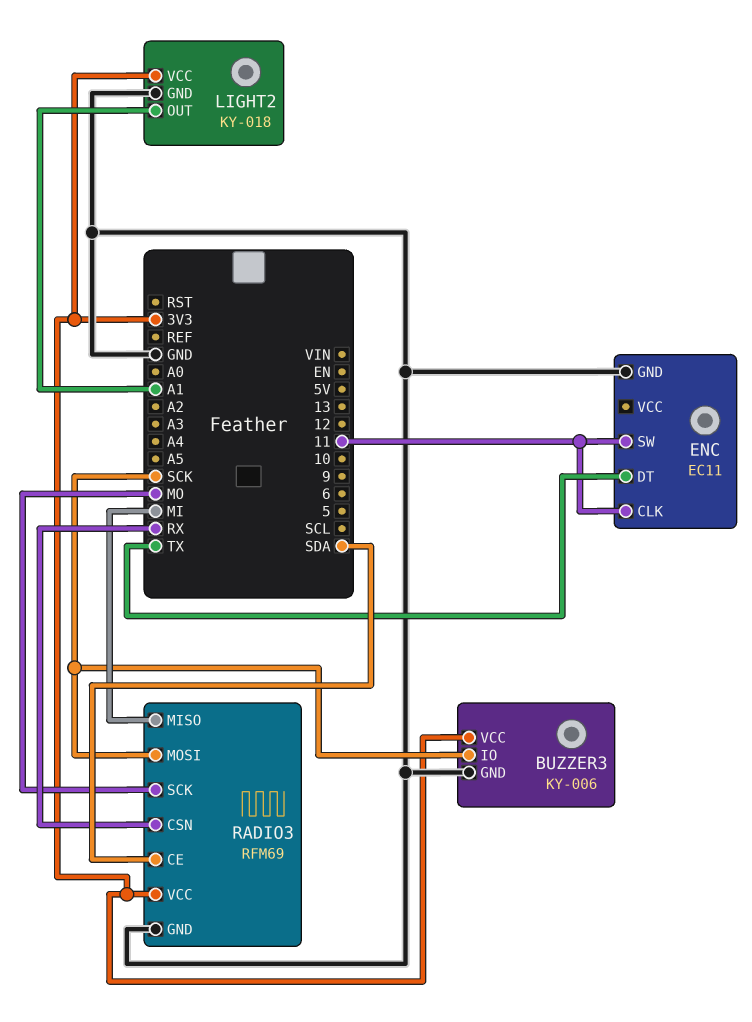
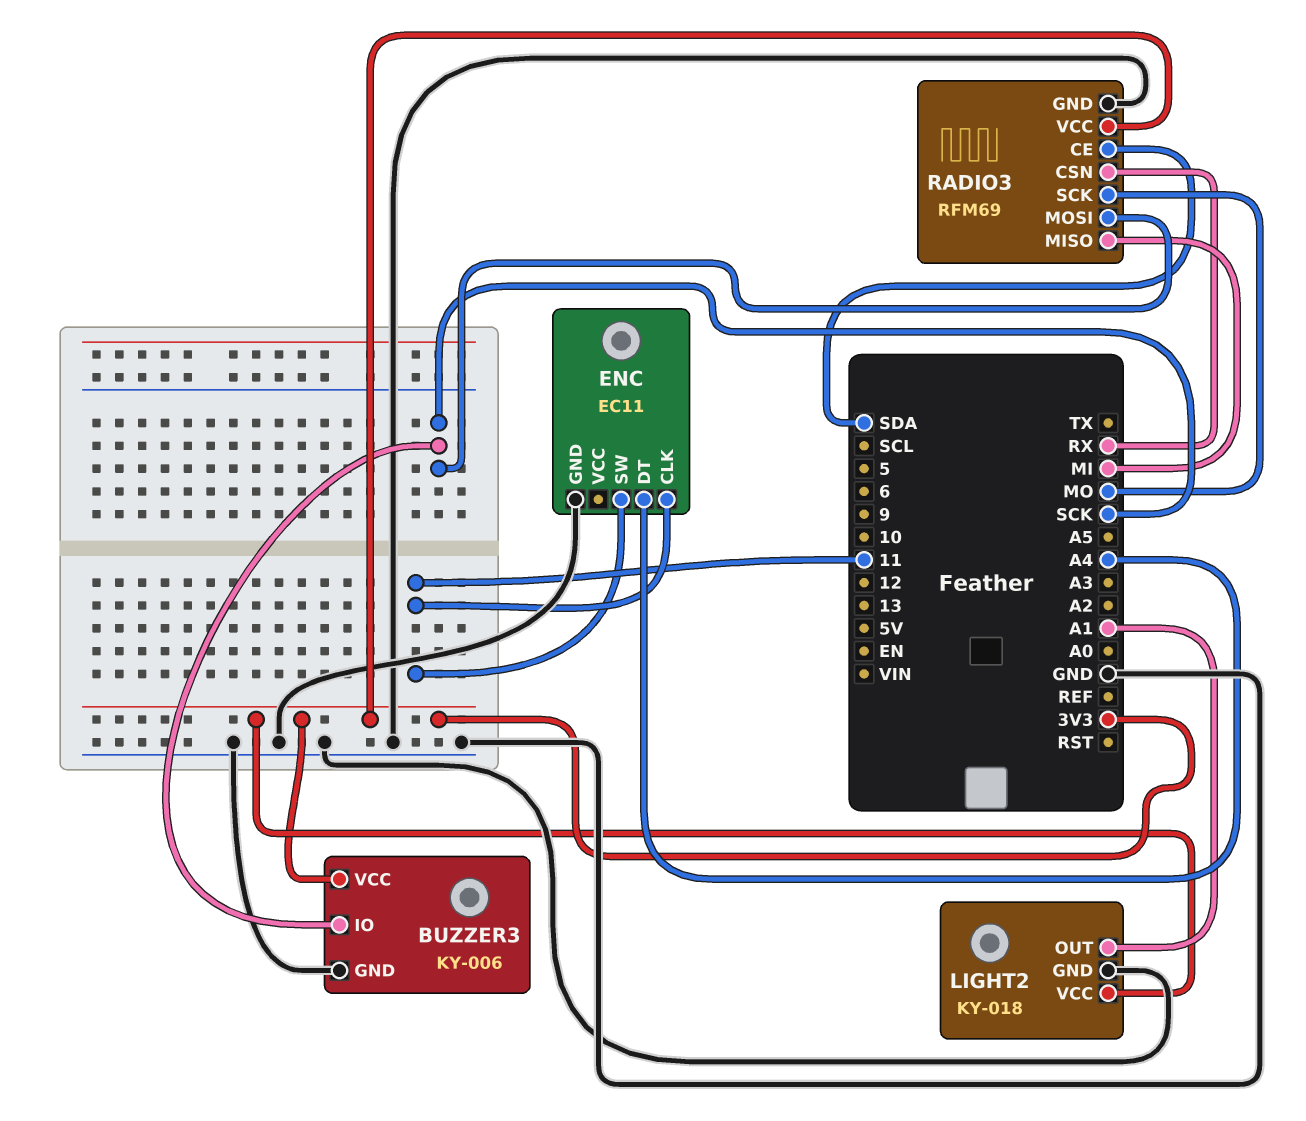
ENC pin DT: TX -> A4

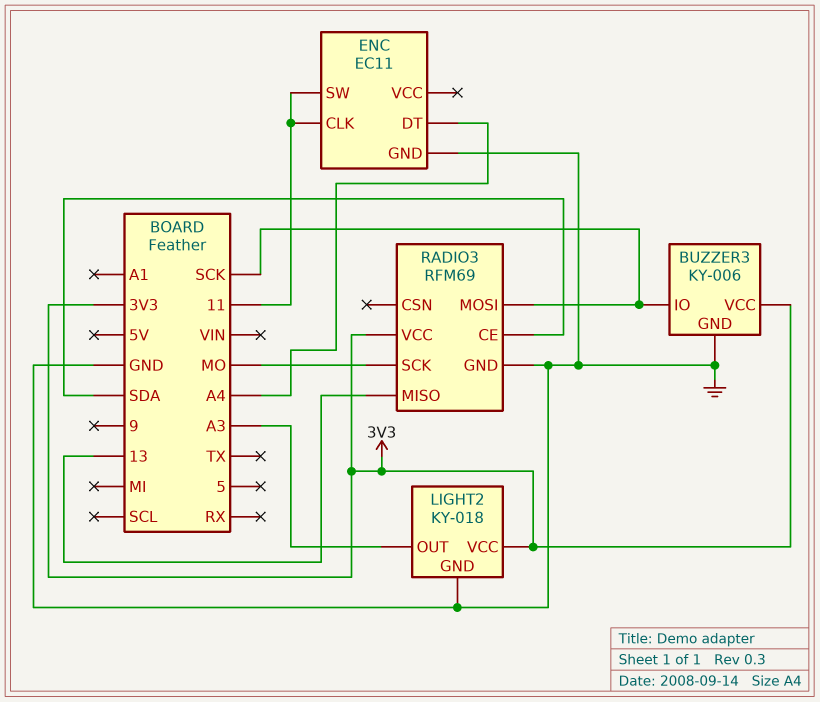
LIGHT2 pin OUT: A1 -> A3
RADIO3 pin CSN: RX -> none
RADIO3 pin MISO: MI -> 13

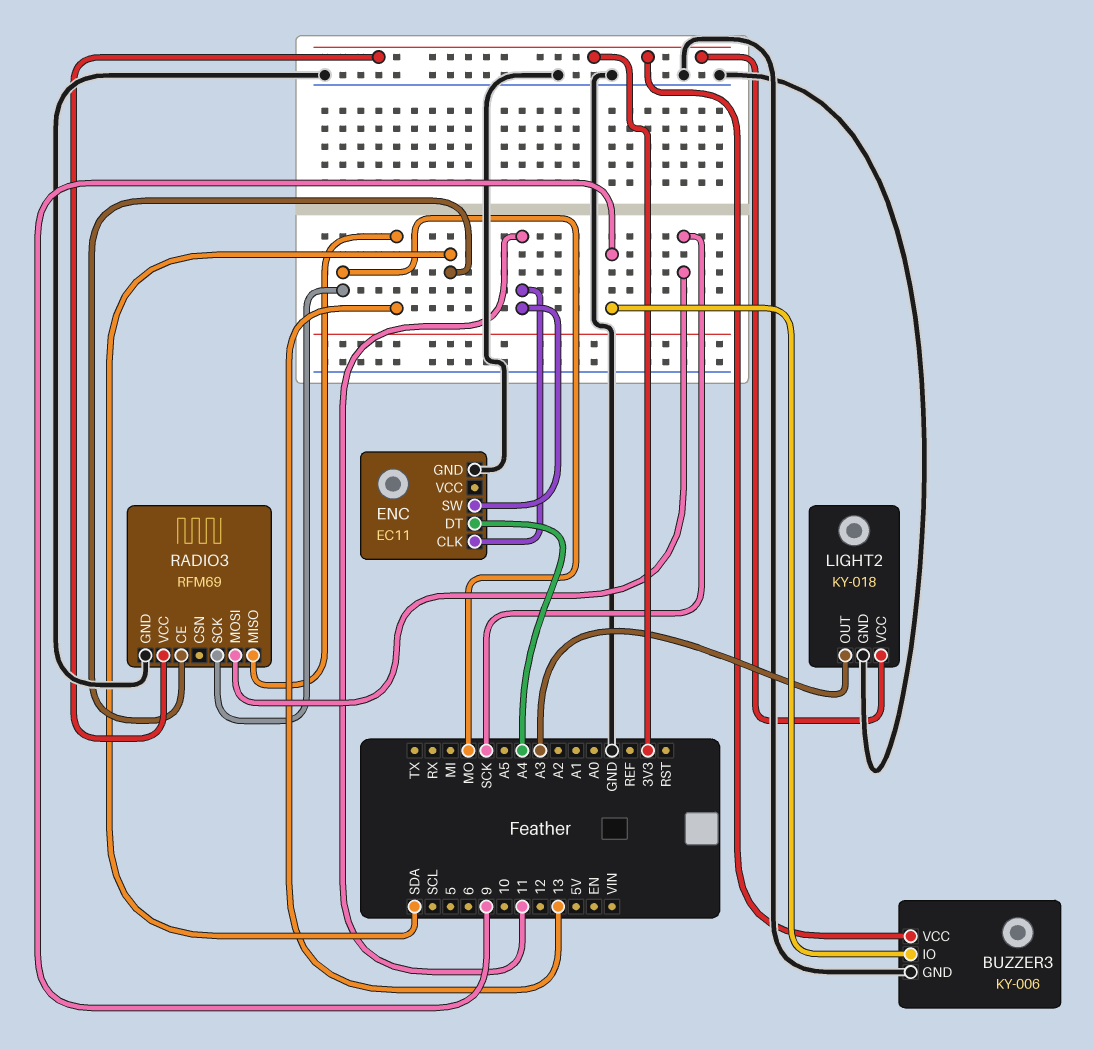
BUZZER3 pin IO: SCK -> 9

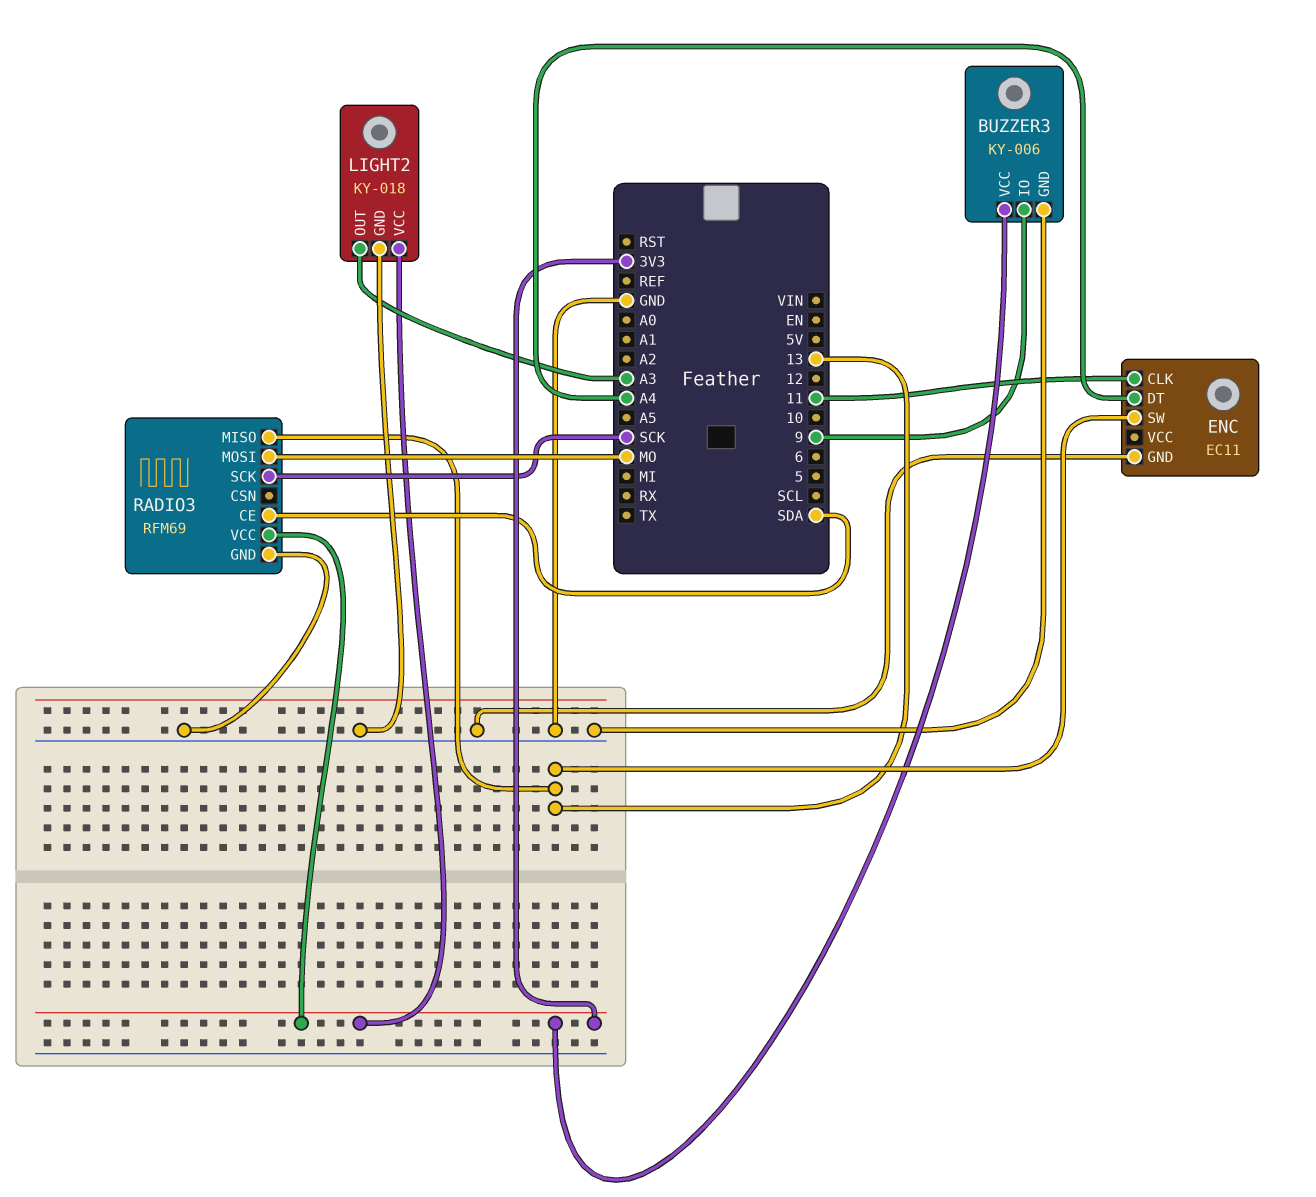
ENC pin SW: 11 -> 13
RADIO3 pin MOSI: SCK -> MO
RADIO3 pin SCK: MO -> SCK

